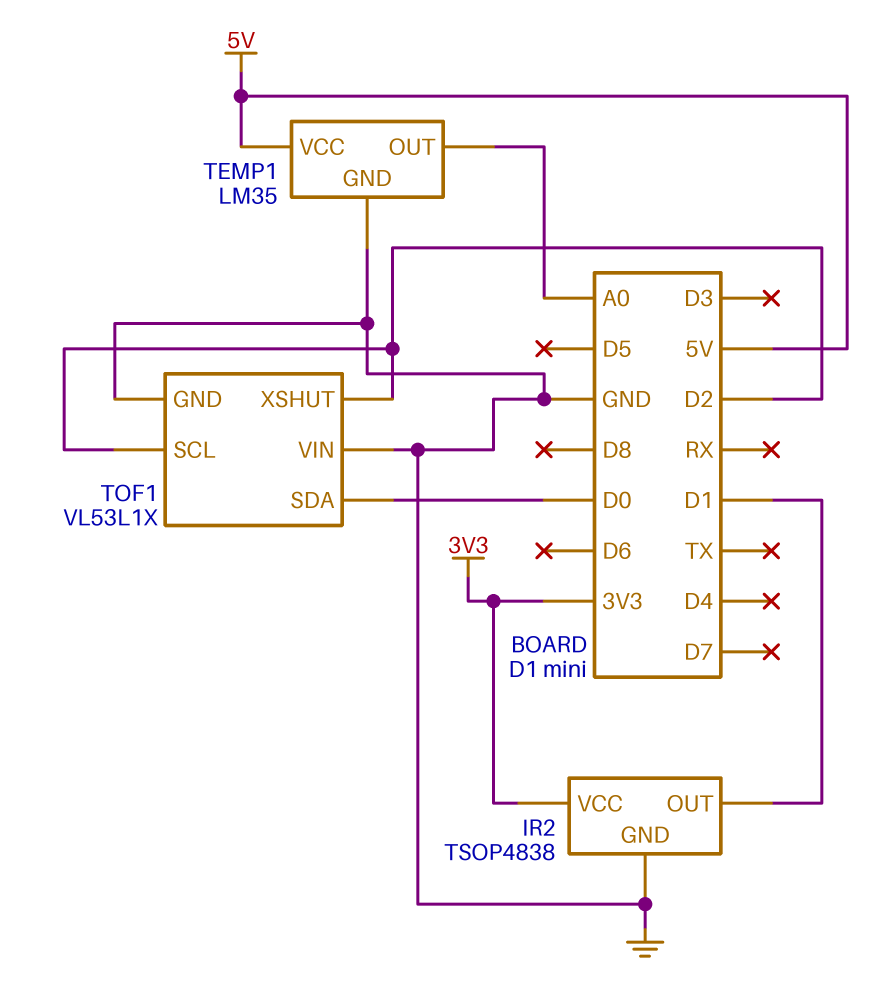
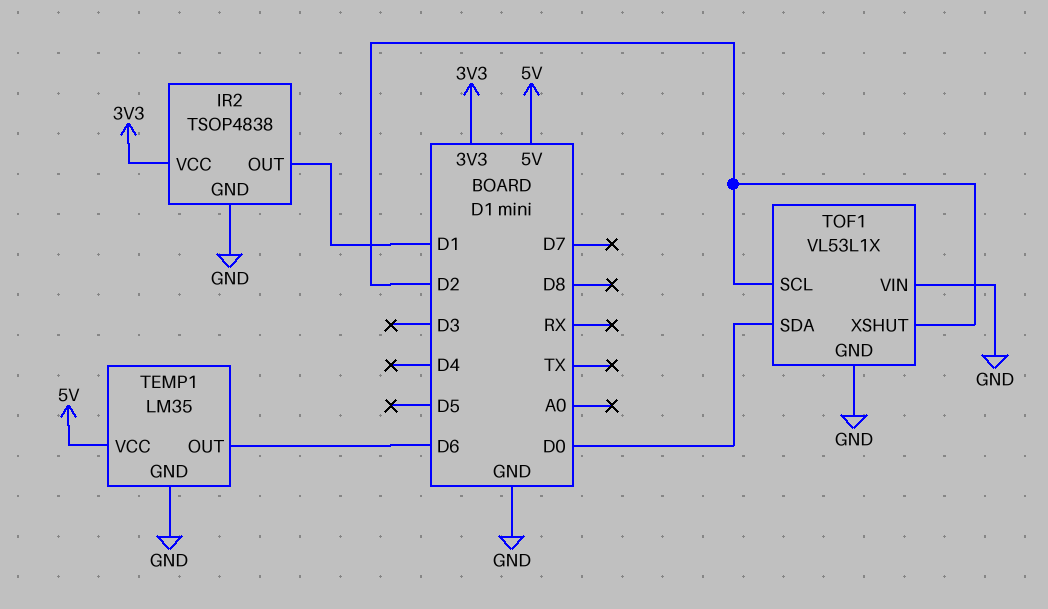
TEMP1 pin OUT: A0 -> D6

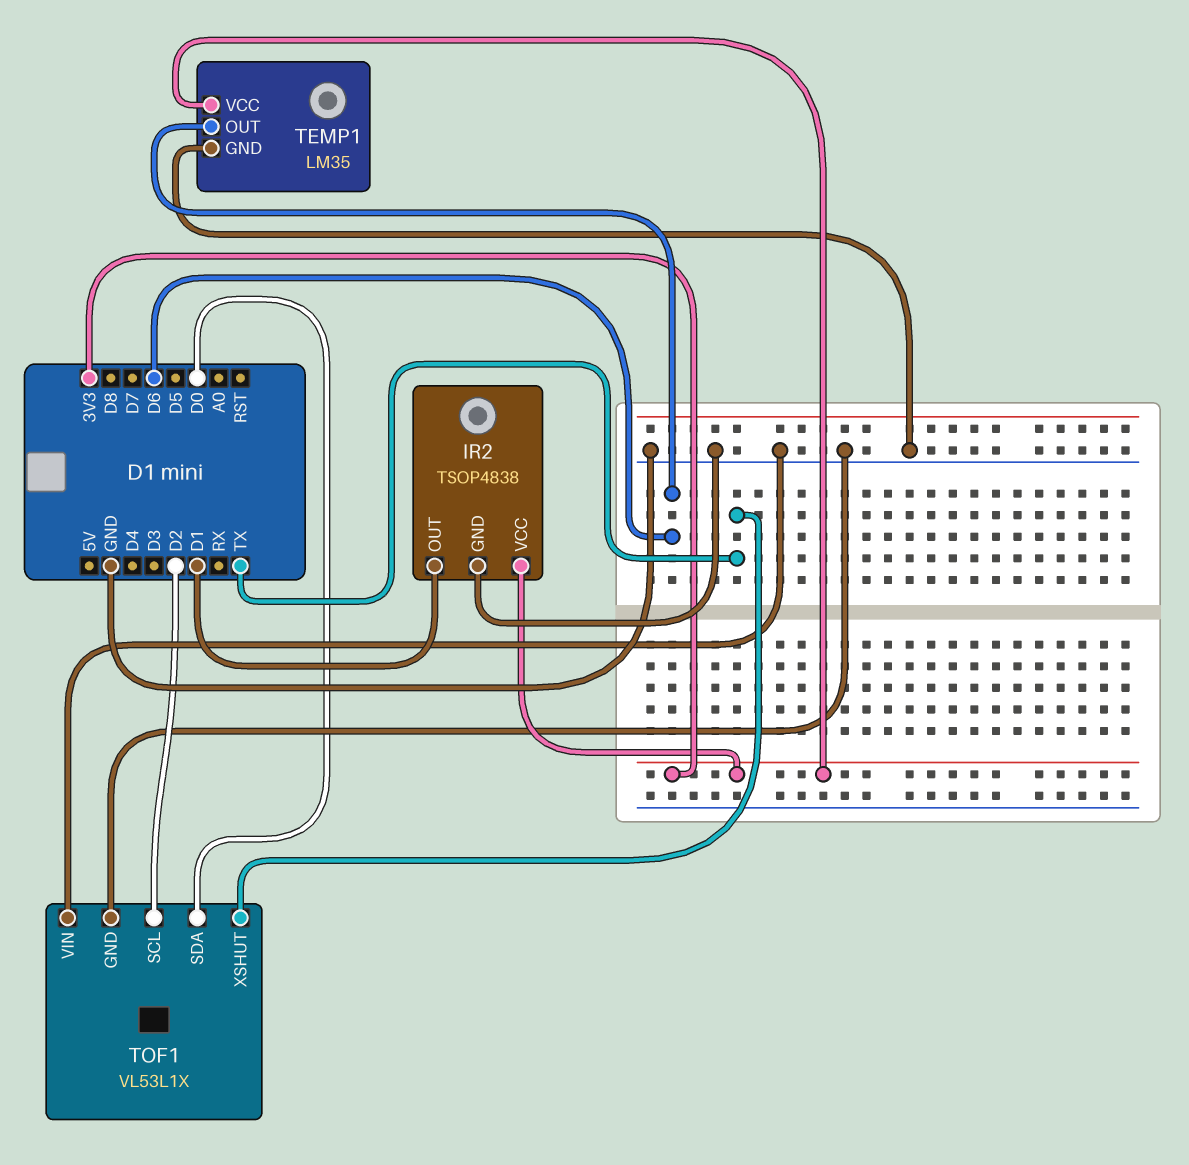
TEMP1 pin VCC: 5V -> 3V3
TOF1 pin XSHUT: D2 -> TX

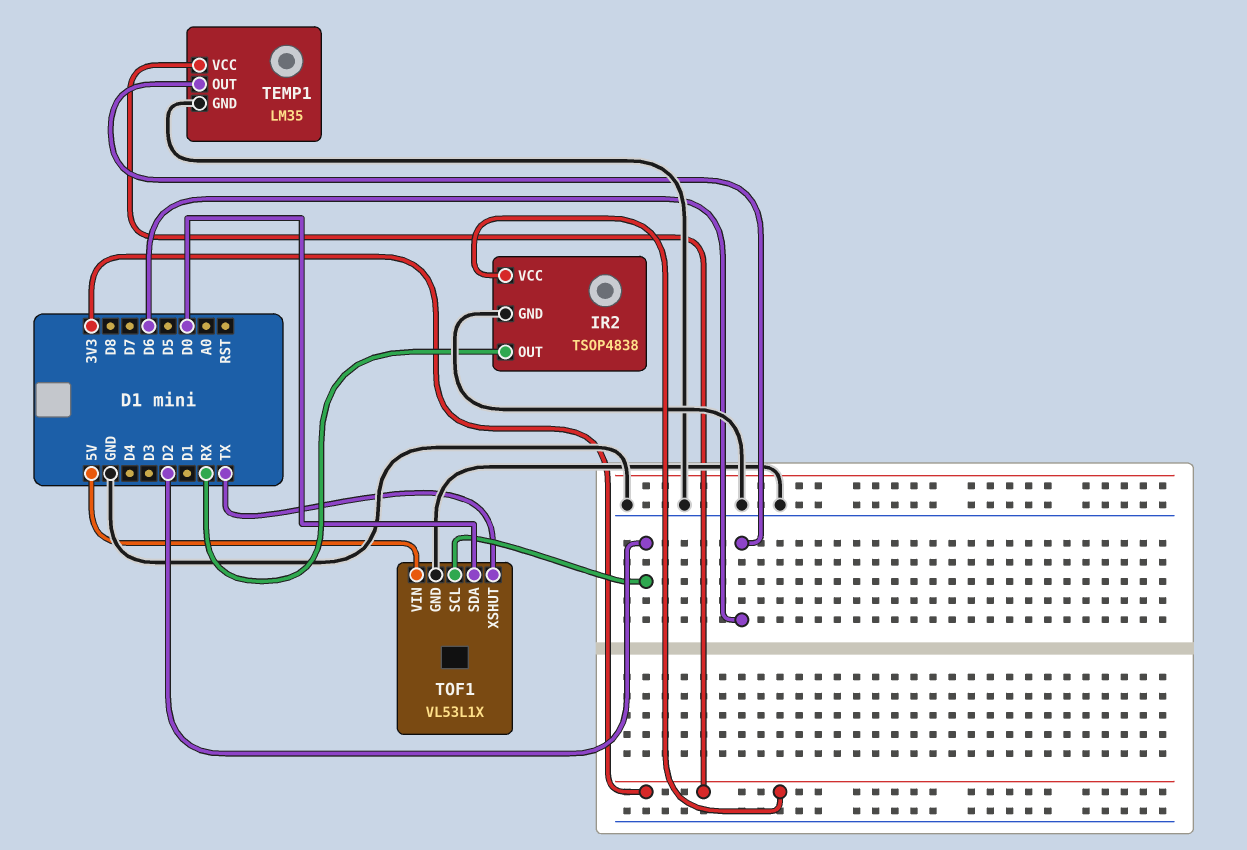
IR2 pin OUT: D1 -> RX
TOF1 pin VIN: GND -> 5V

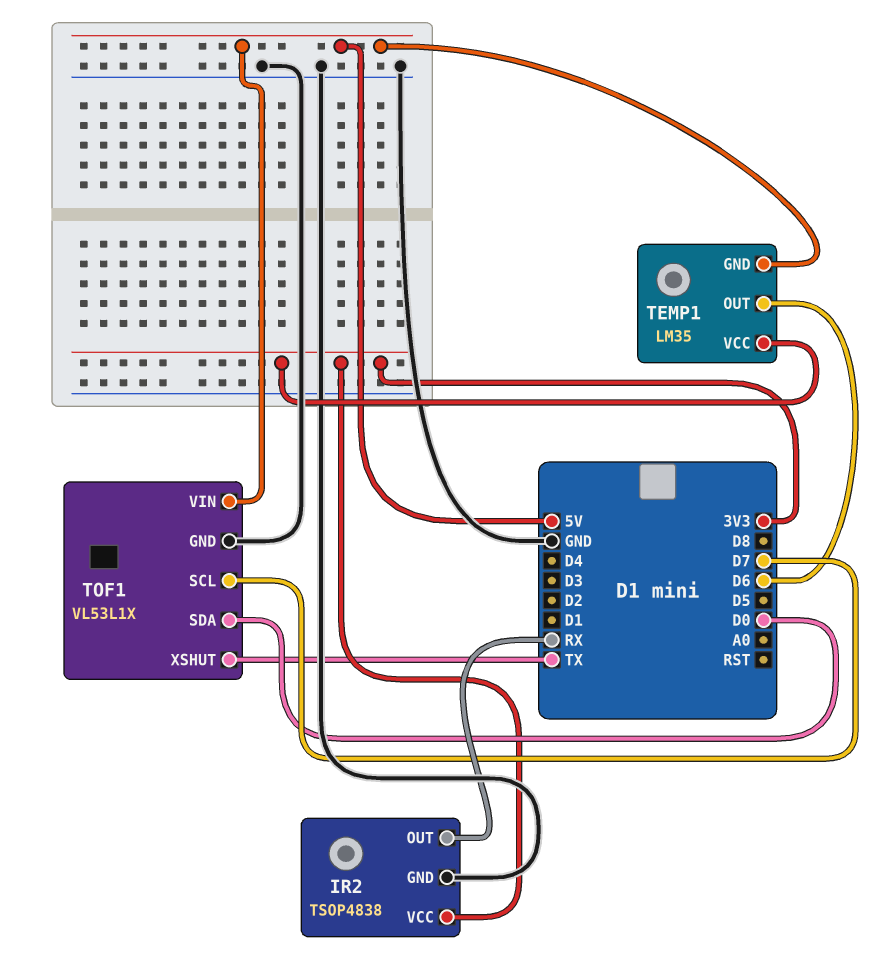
TEMP1 pin GND: GND -> 5V
TOF1 pin SCL: D2 -> D7

